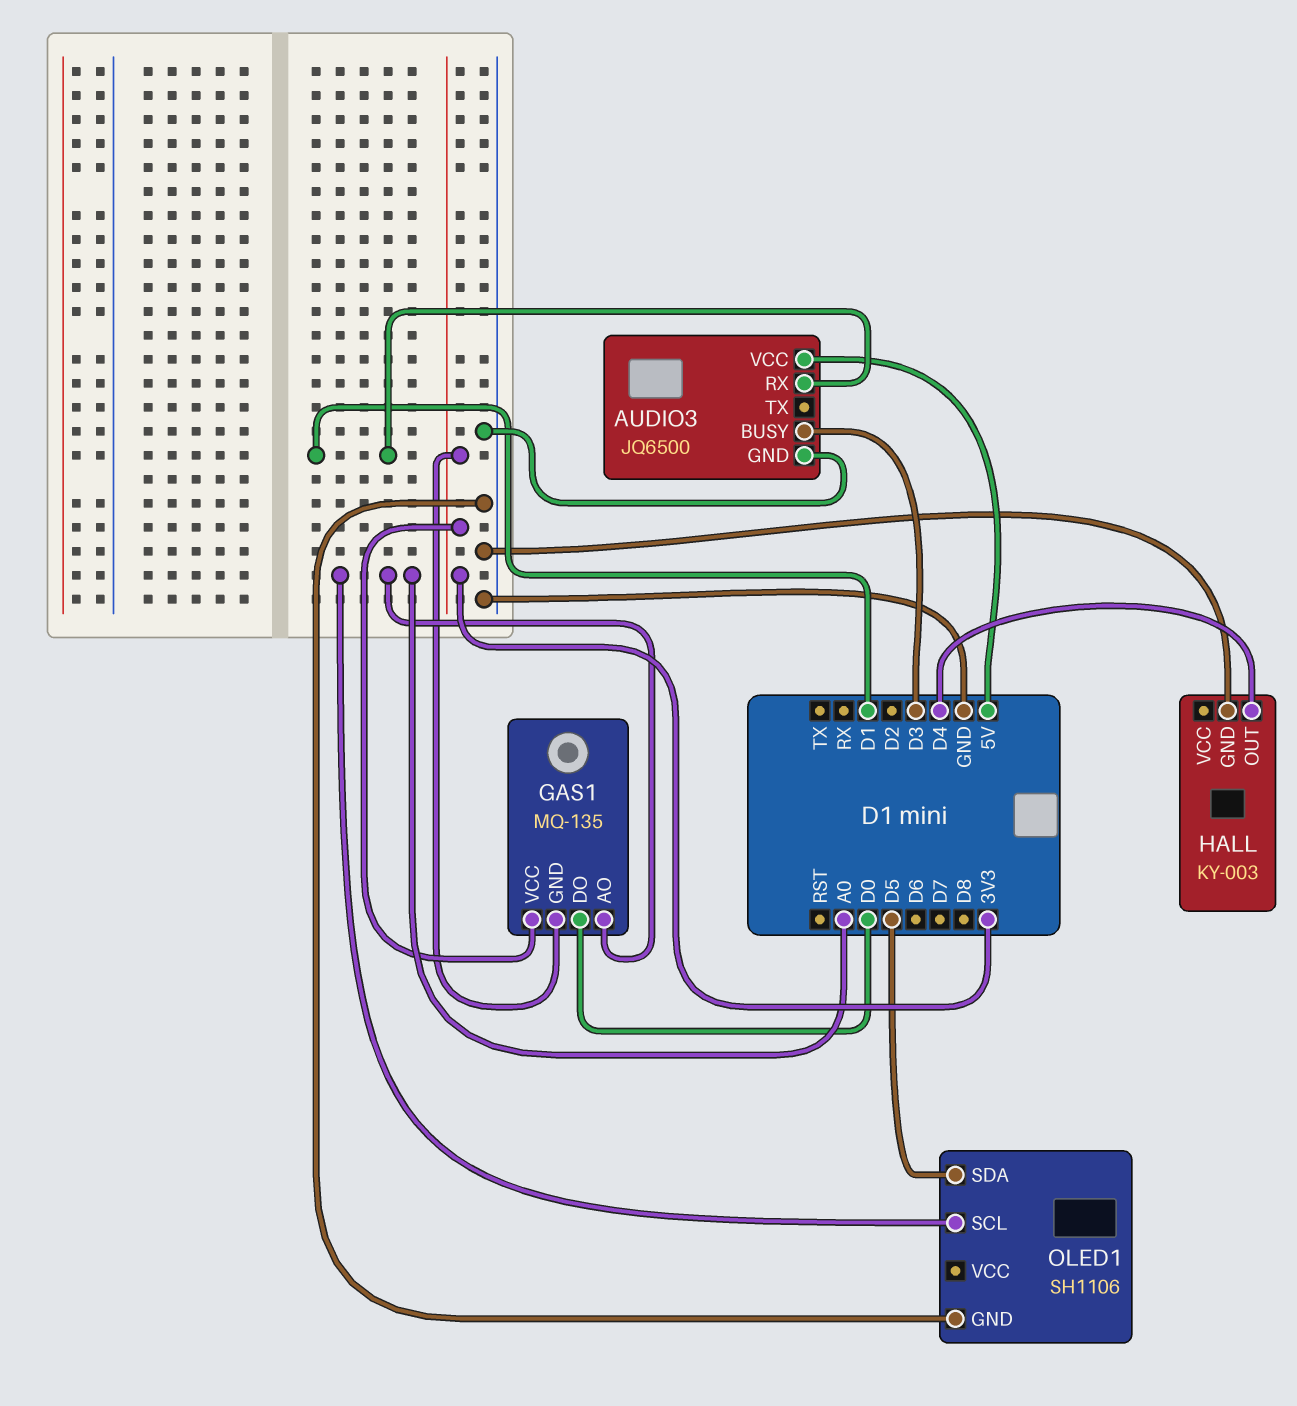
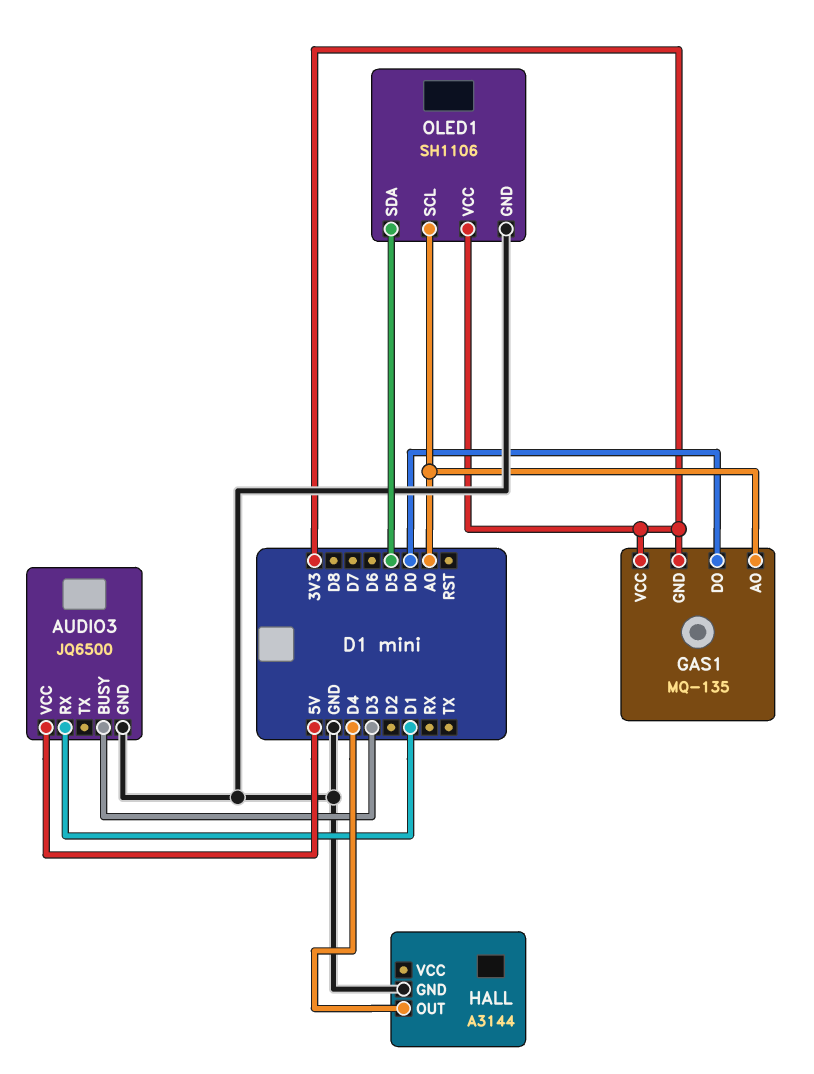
HALL: KY-003 -> A3144
OLED1 pin VCC: none -> 3V3

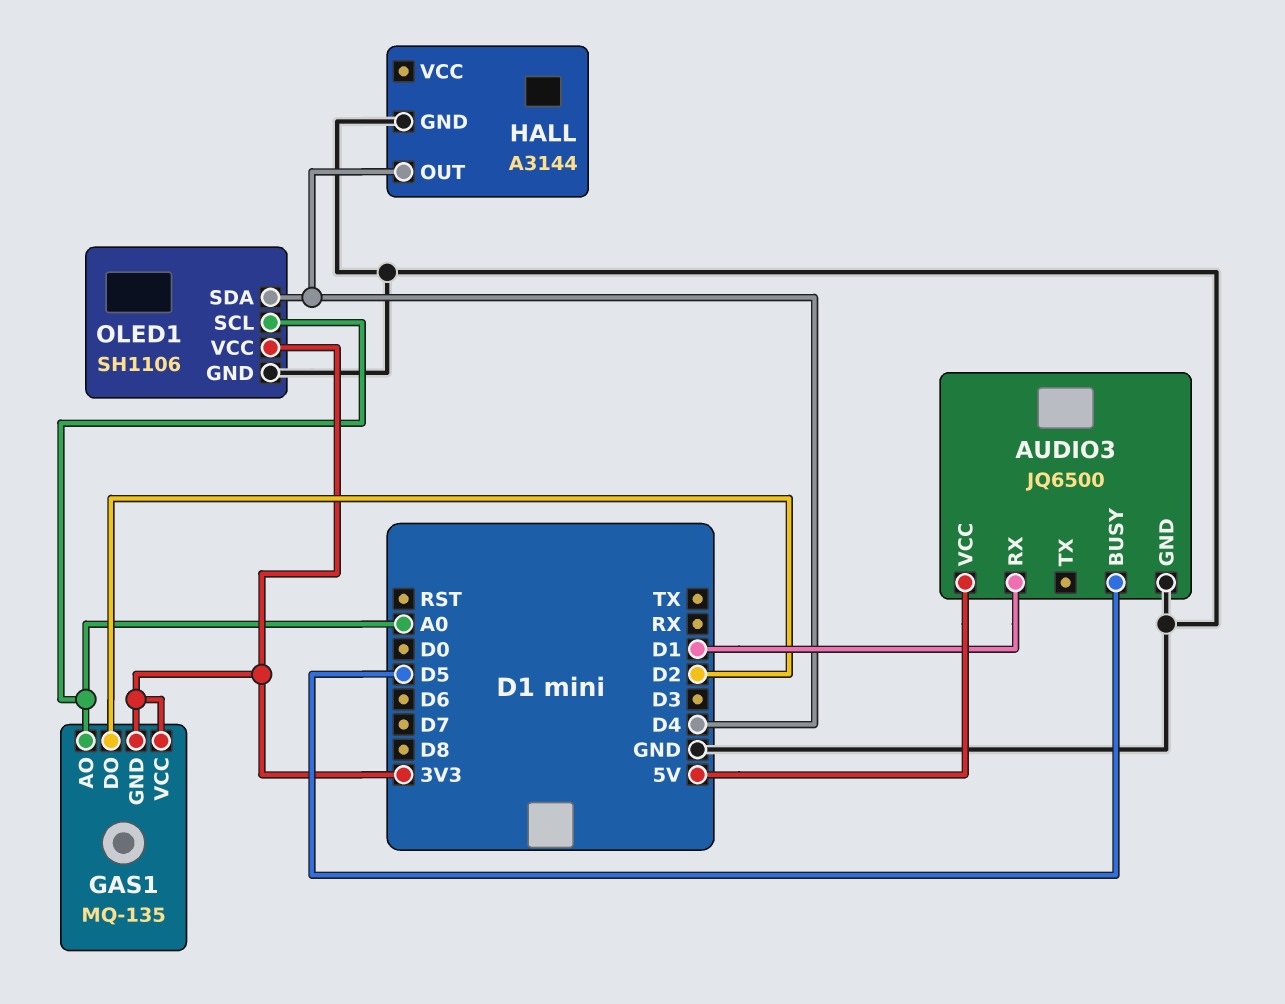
AUDIO3 pin BUSY: D3 -> D5
GAS1 pin DO: D0 -> D2
OLED1 pin SDA: D5 -> D4

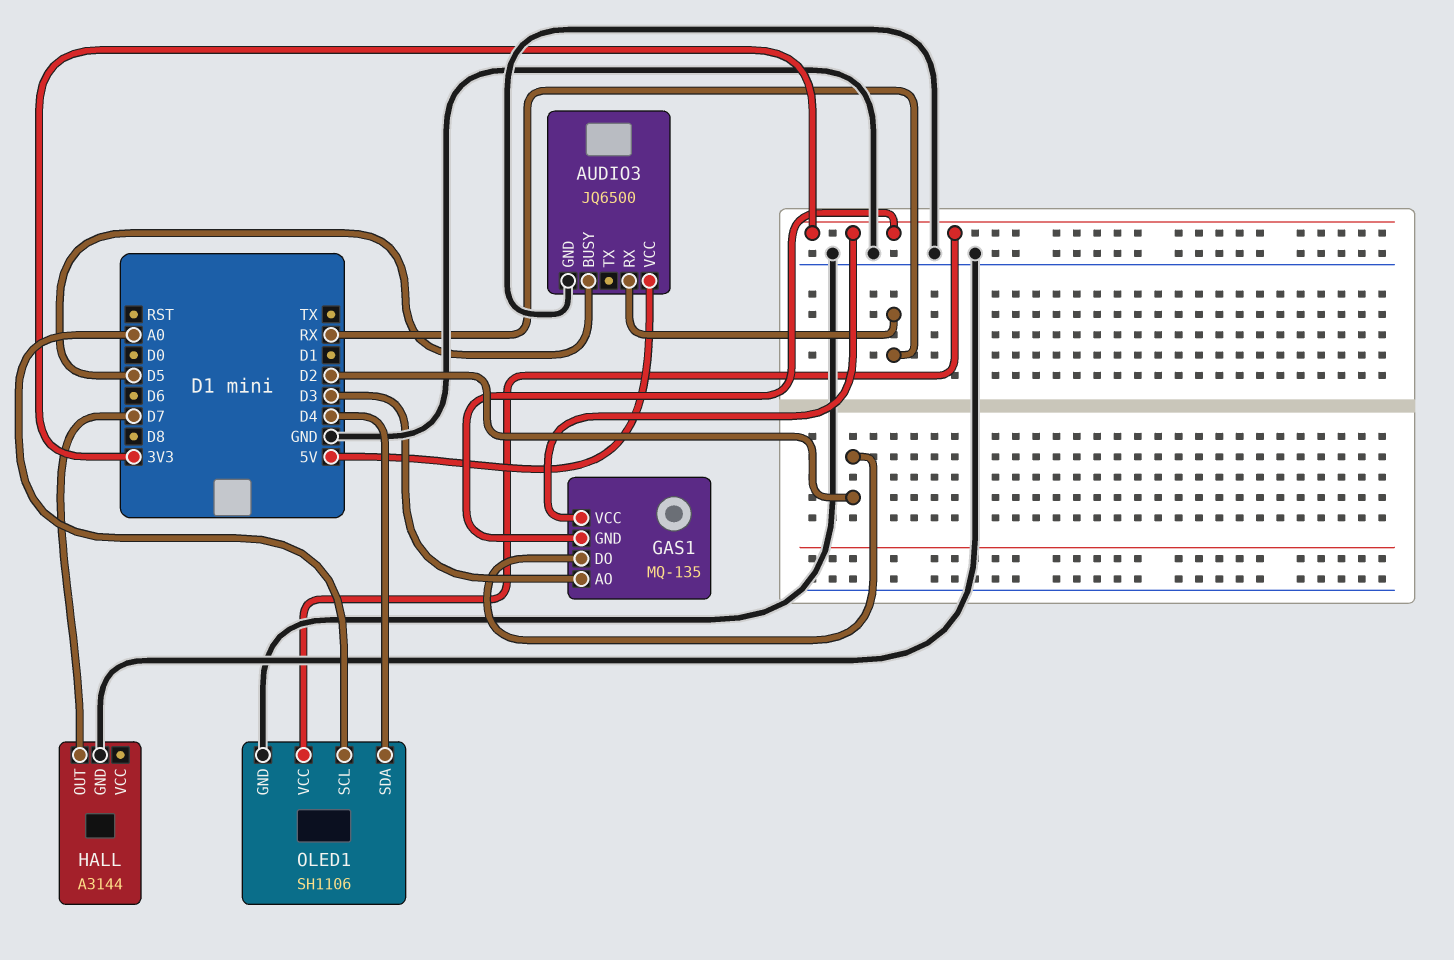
AUDIO3 pin RX: D1 -> RX
GAS1 pin AO: A0 -> D3
HALL pin OUT: D4 -> D7

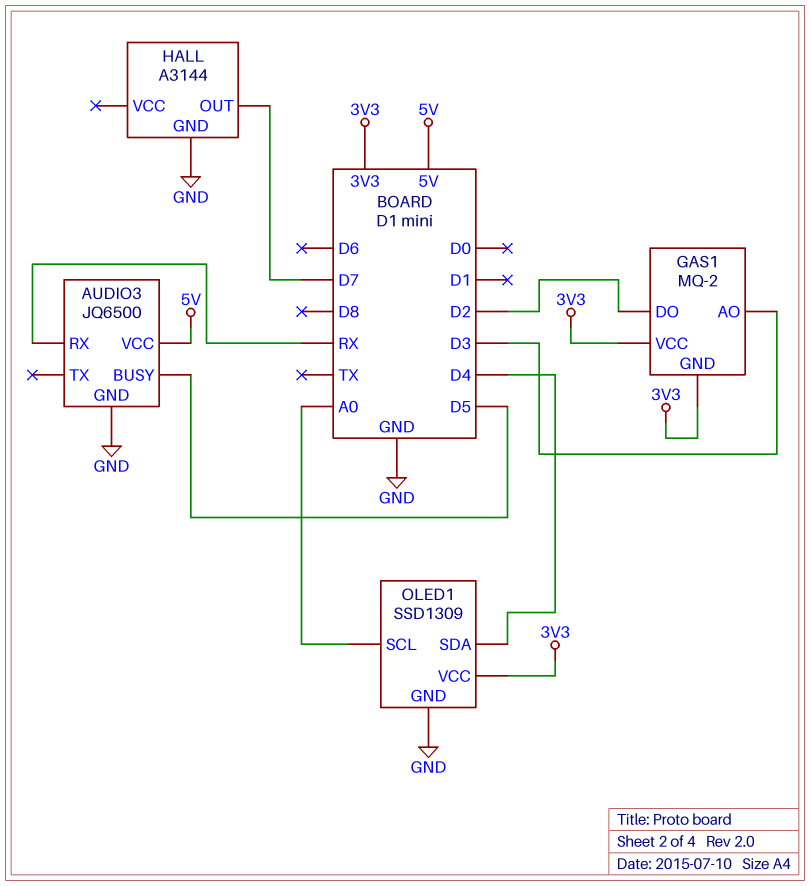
GAS1: MQ-135 -> MQ-2
OLED1: SH1106 -> SSD1309

